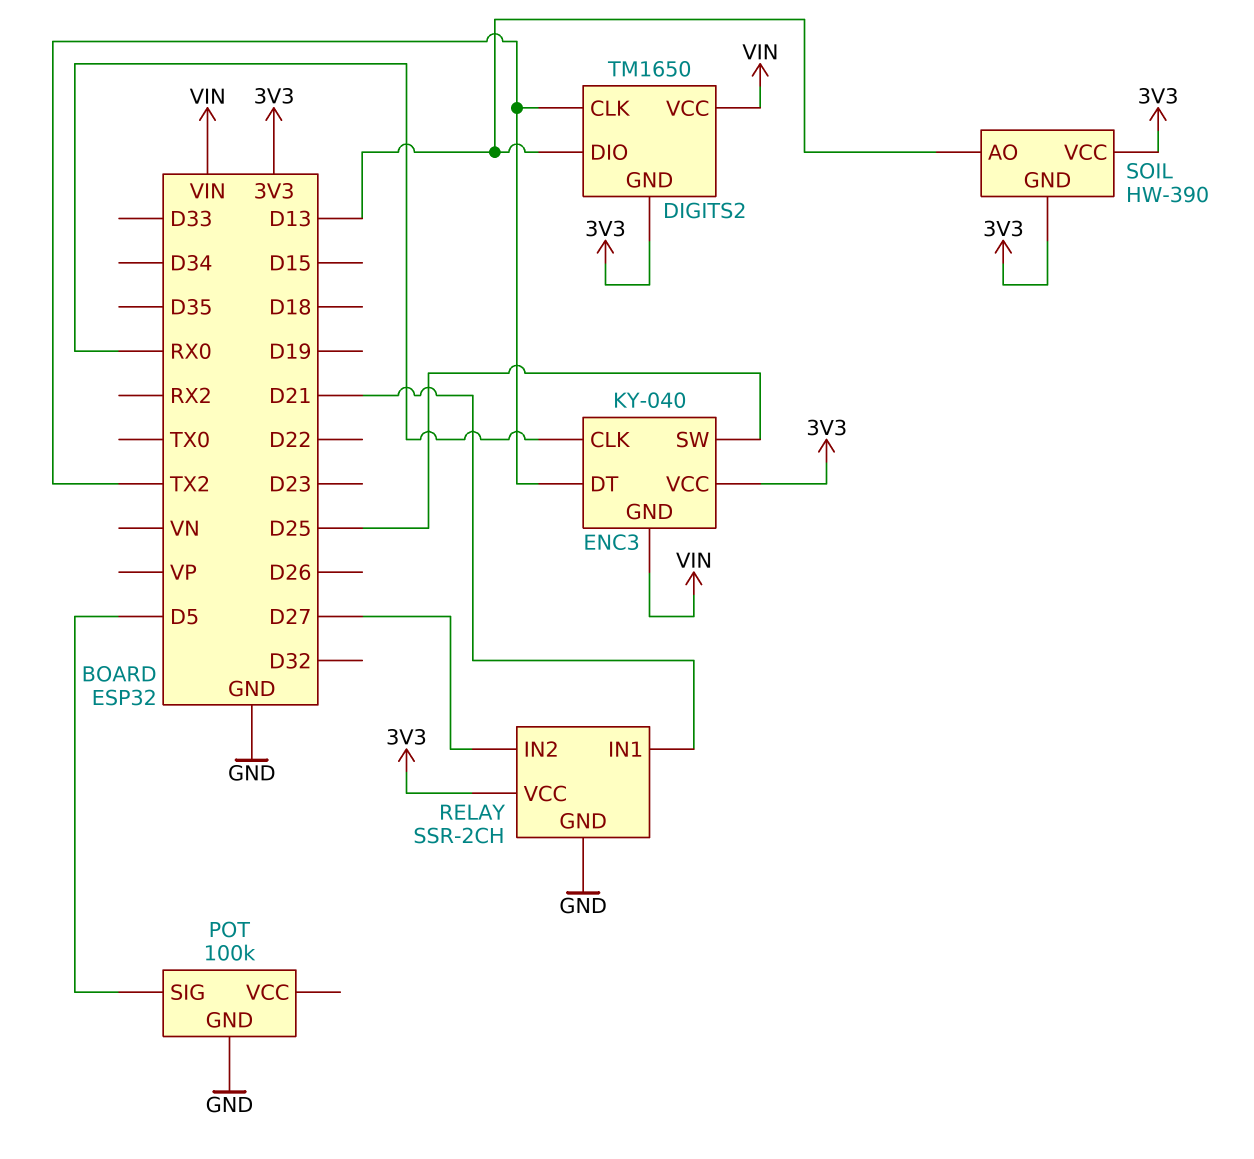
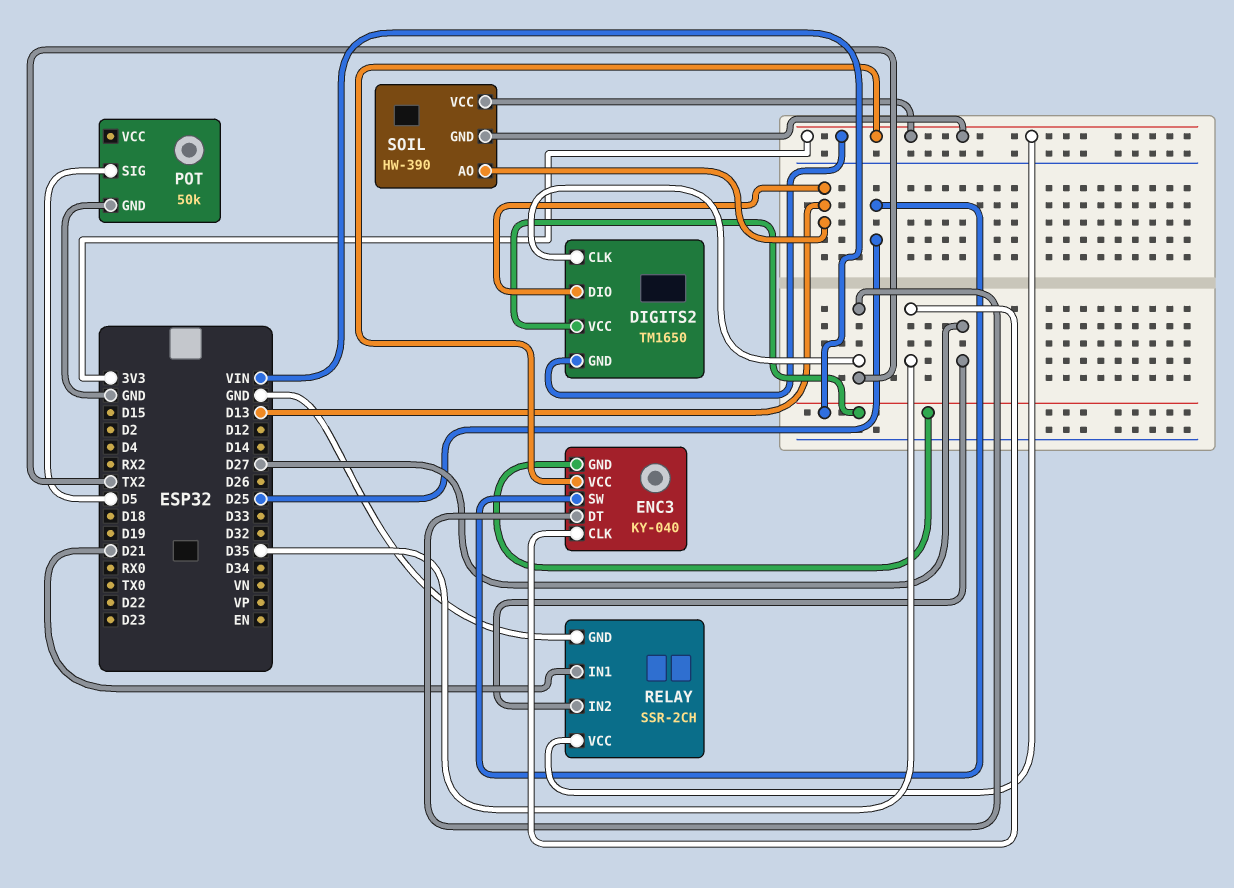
ENC3 pin CLK: RX0 -> D35
POT: 100k -> 50k

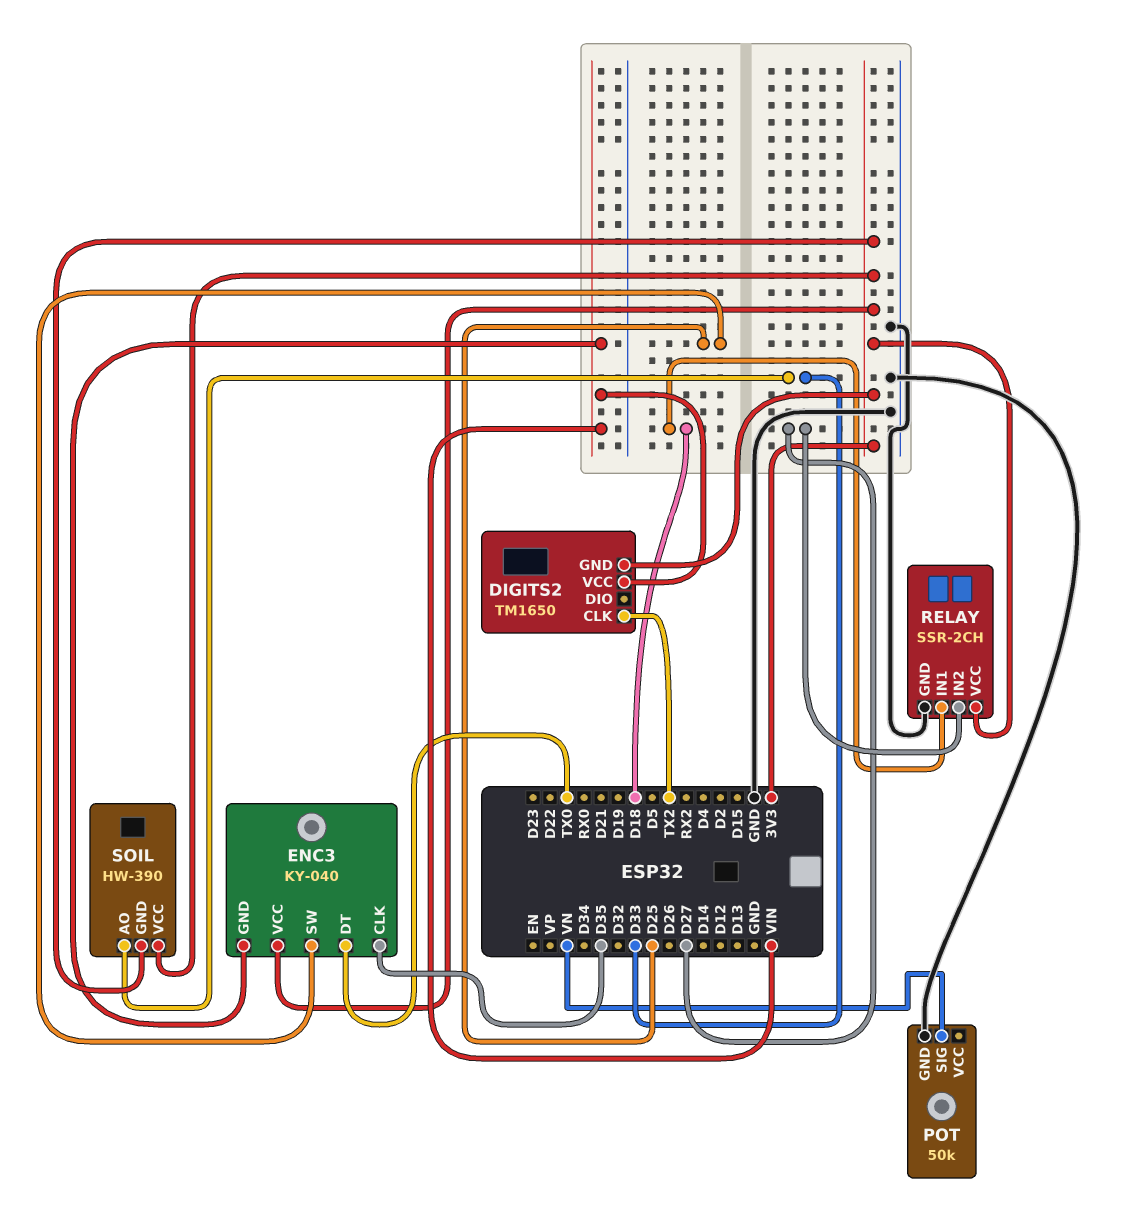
DIGITS2 pin DIO: D13 -> none
ENC3 pin DT: TX2 -> TX0
POT pin SIG: D5 -> VN
RELAY pin IN1: D21 -> D18
SOIL pin AO: D13 -> D33

